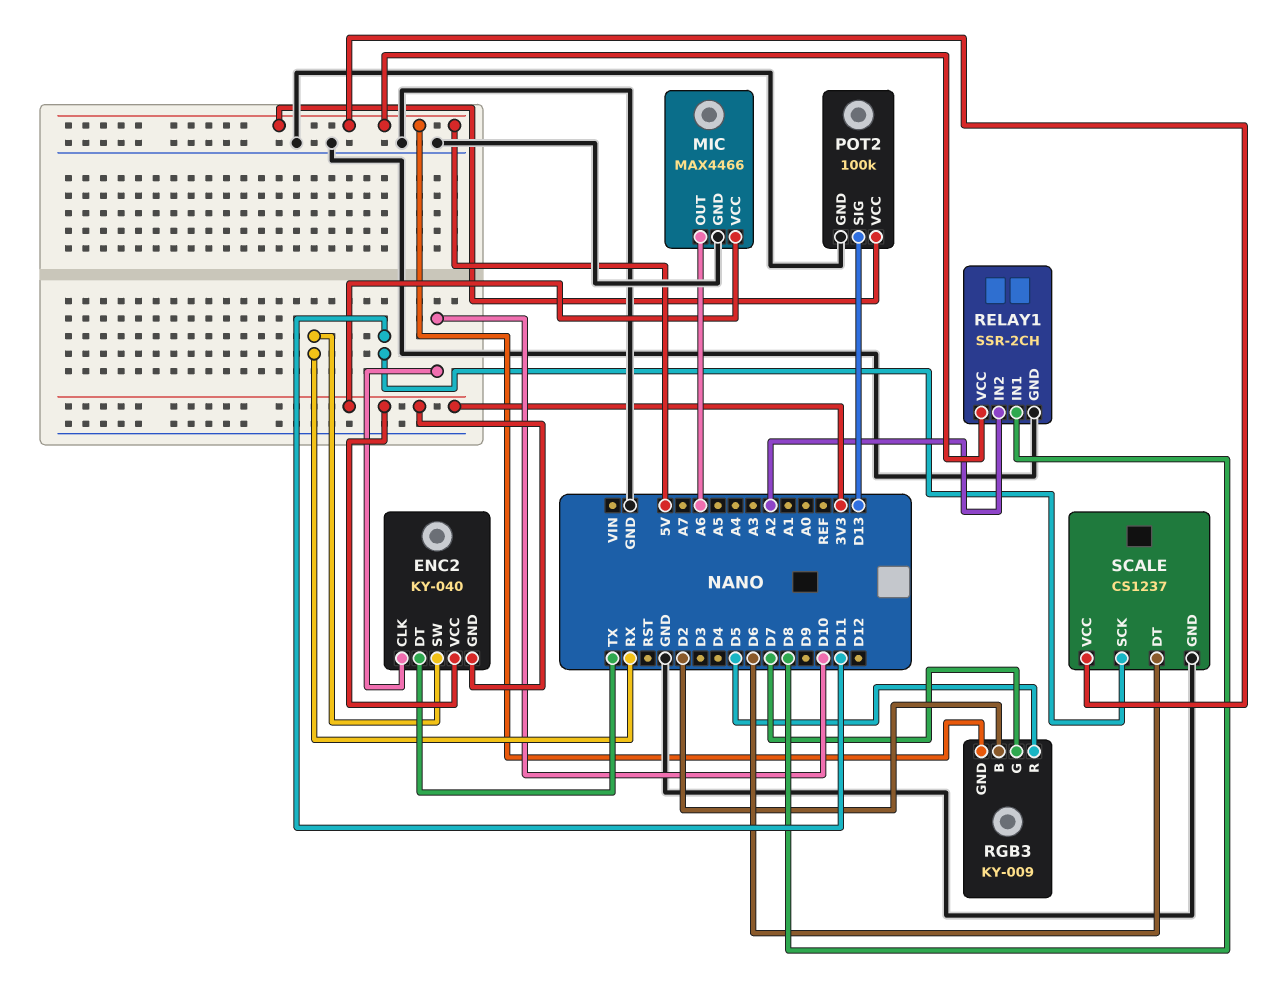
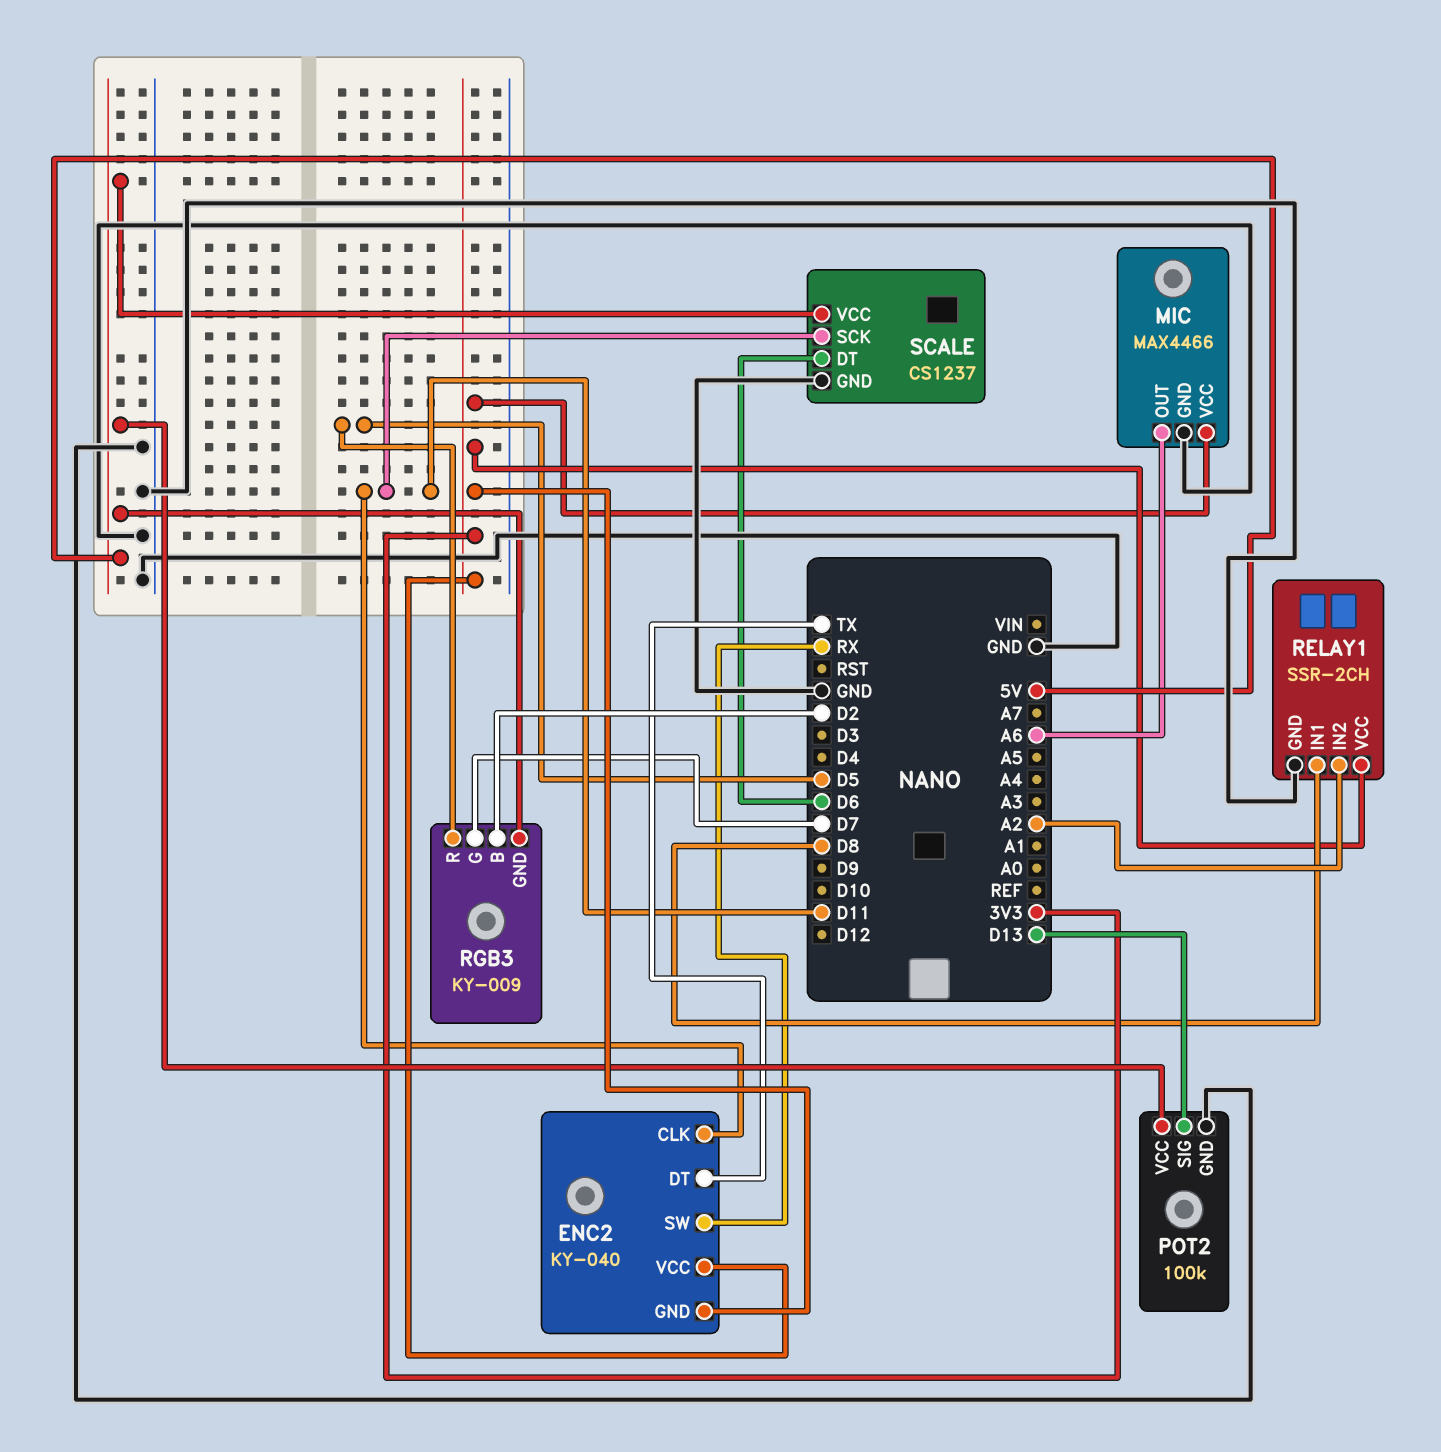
ENC2 pin CLK: D10 -> D11
RELAY1 pin VCC: 5V -> 3V3

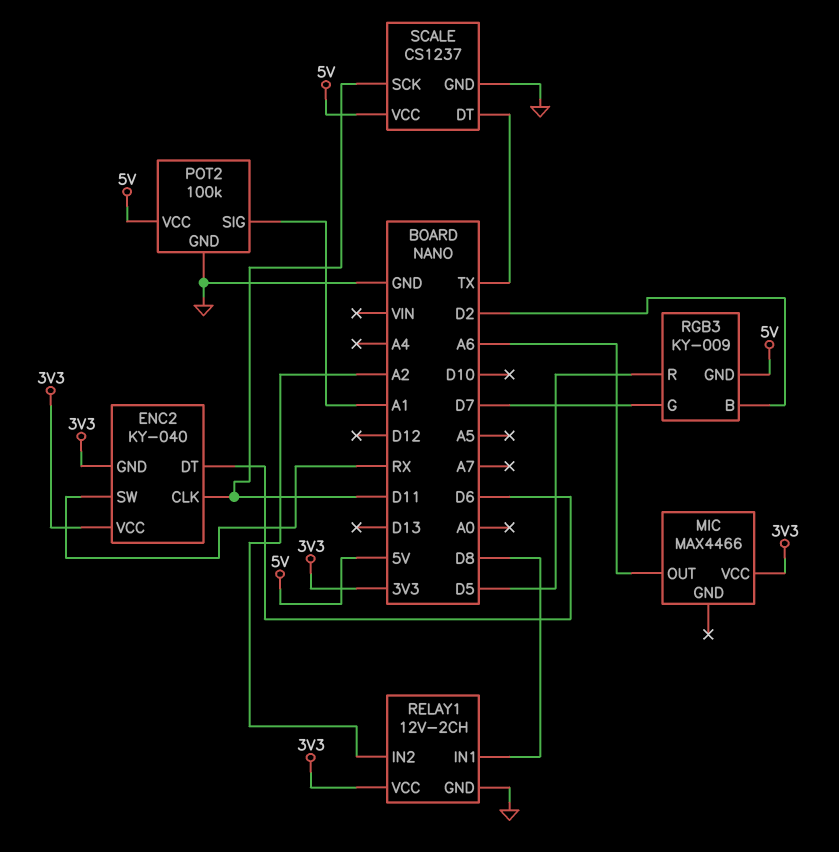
ENC2 pin DT: TX -> D6
MIC pin GND: GND -> none
POT2 pin SIG: D13 -> A1
RELAY1: SSR-2CH -> 12V-2CH
SCALE pin DT: D6 -> TX

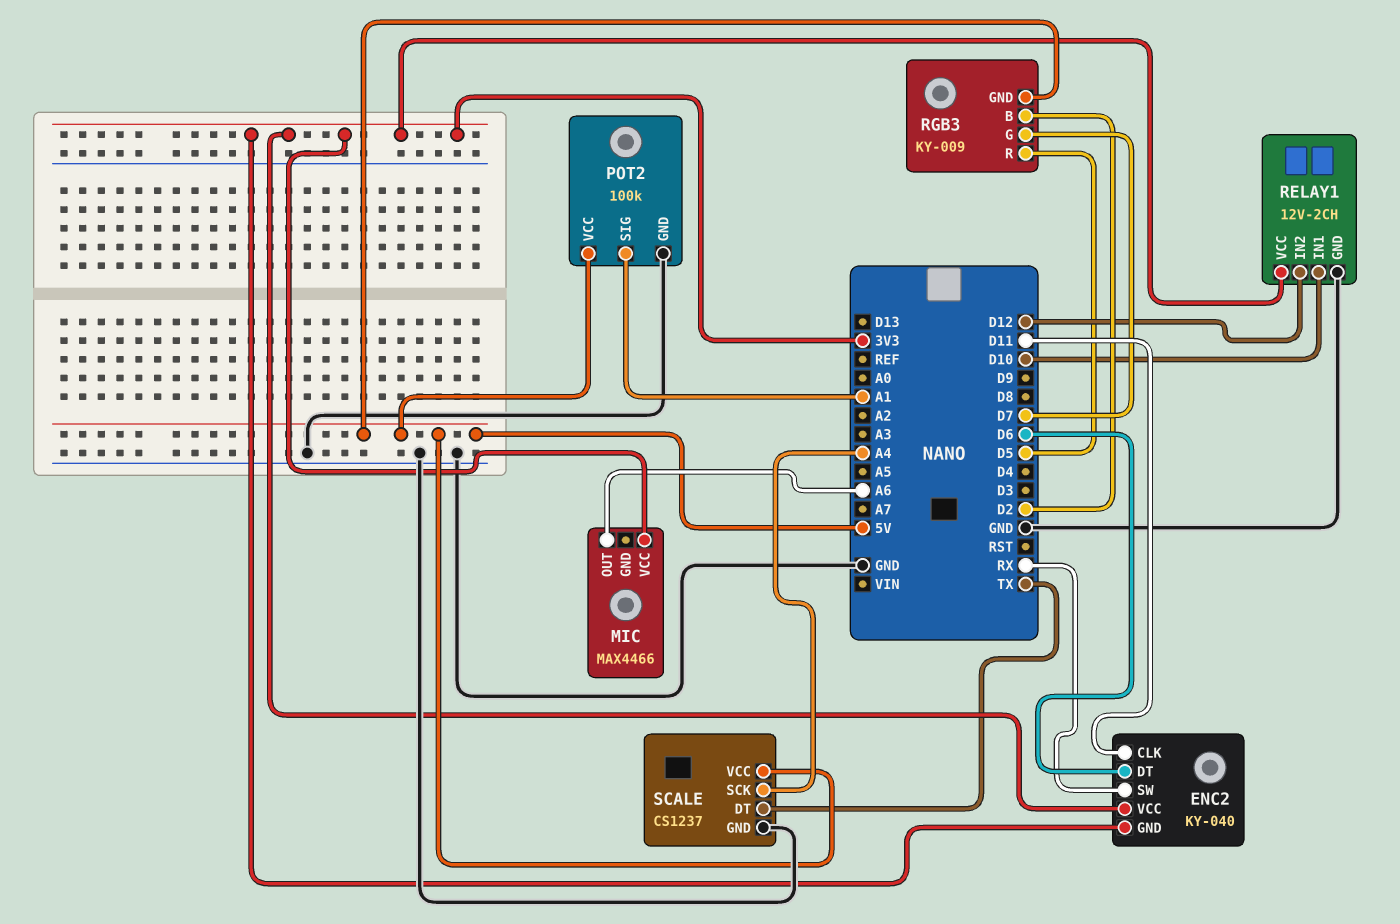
RELAY1 pin IN1: D8 -> D10
RELAY1 pin IN2: A2 -> D12
SCALE pin SCK: D11 -> A4

